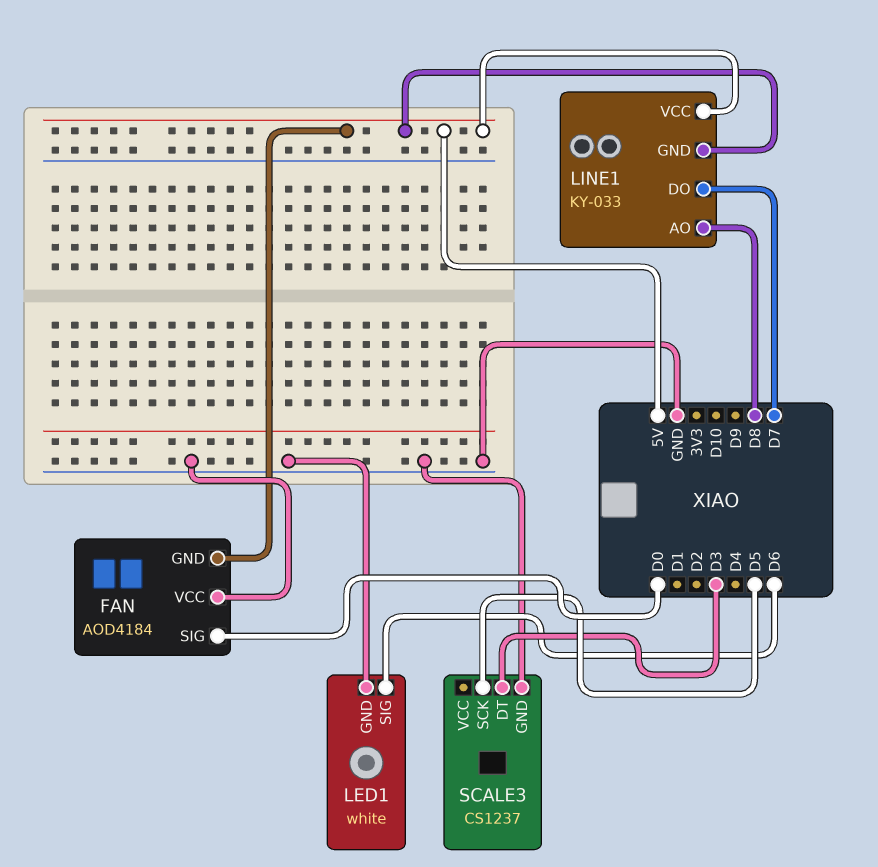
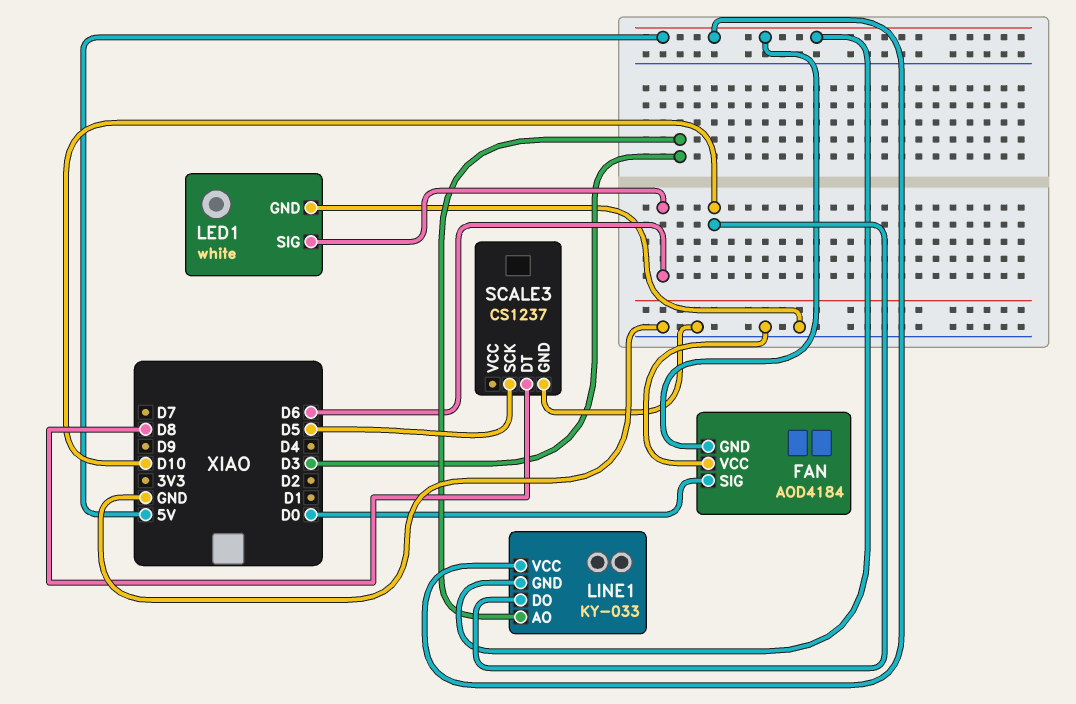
LINE1 pin AO: D8 -> D3
LINE1 pin DO: D7 -> D10
SCALE3 pin DT: D3 -> D8

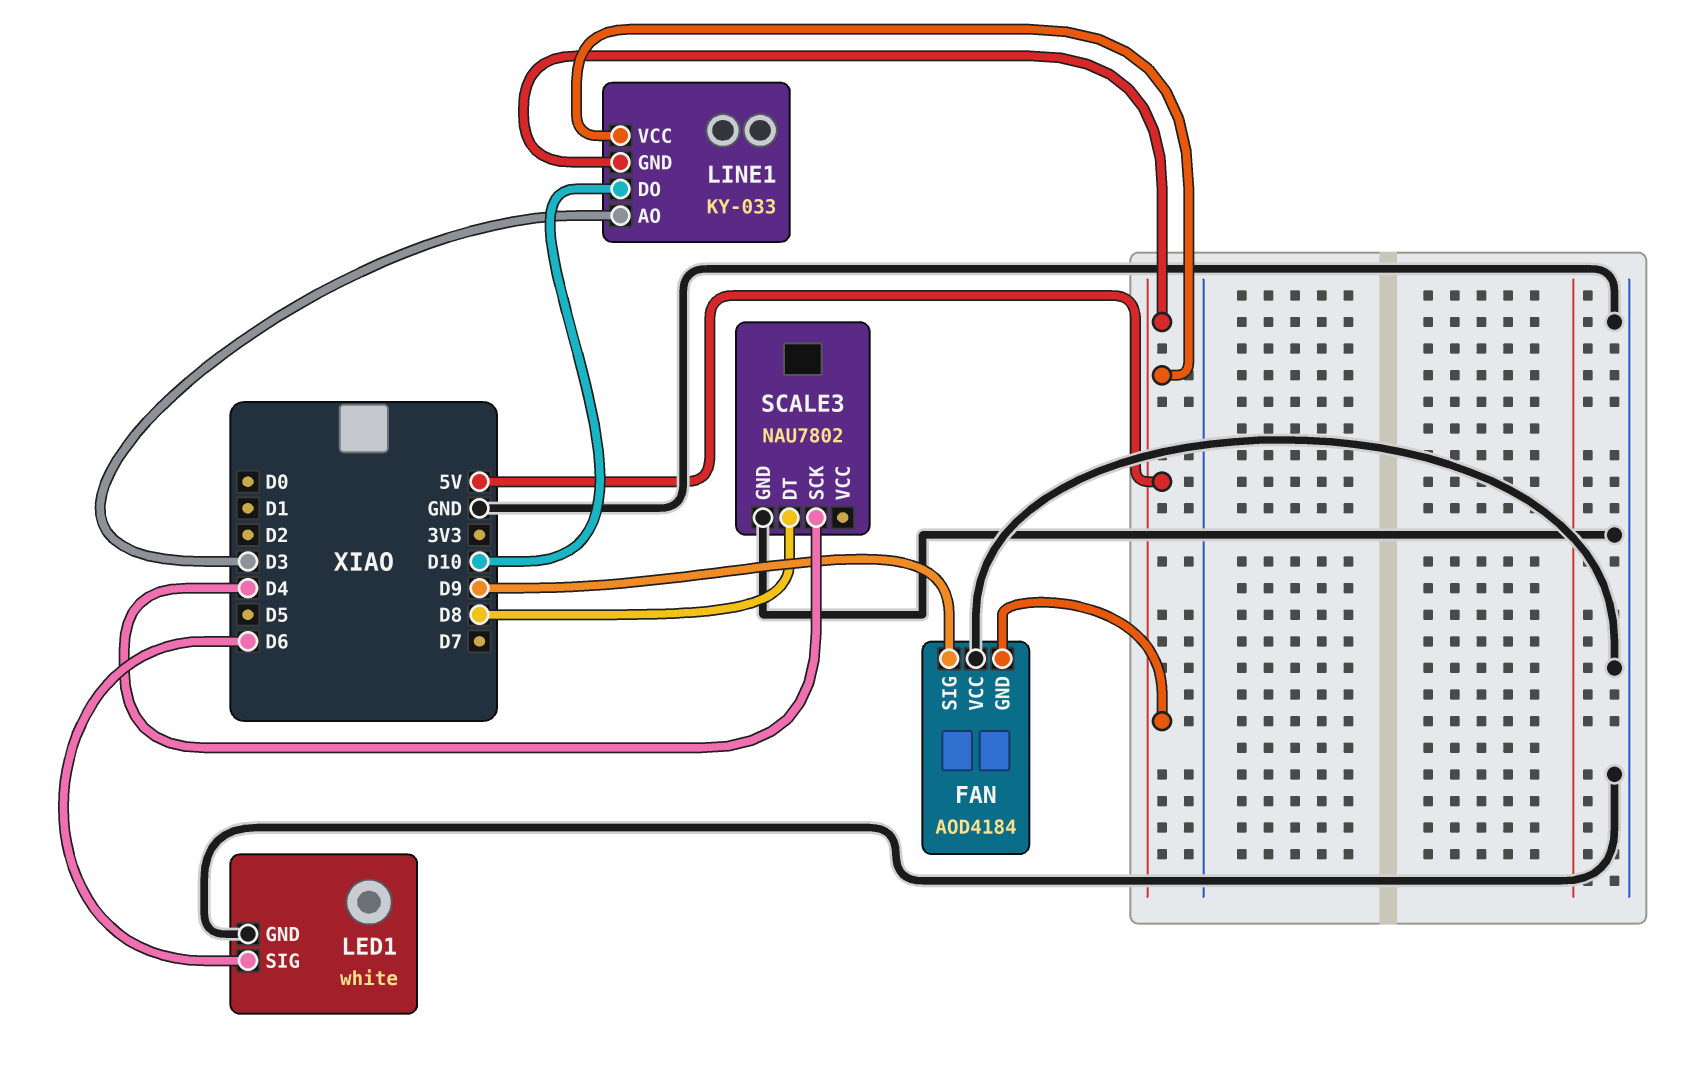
FAN pin SIG: D0 -> D9
SCALE3: CS1237 -> NAU7802
SCALE3 pin SCK: D5 -> D4

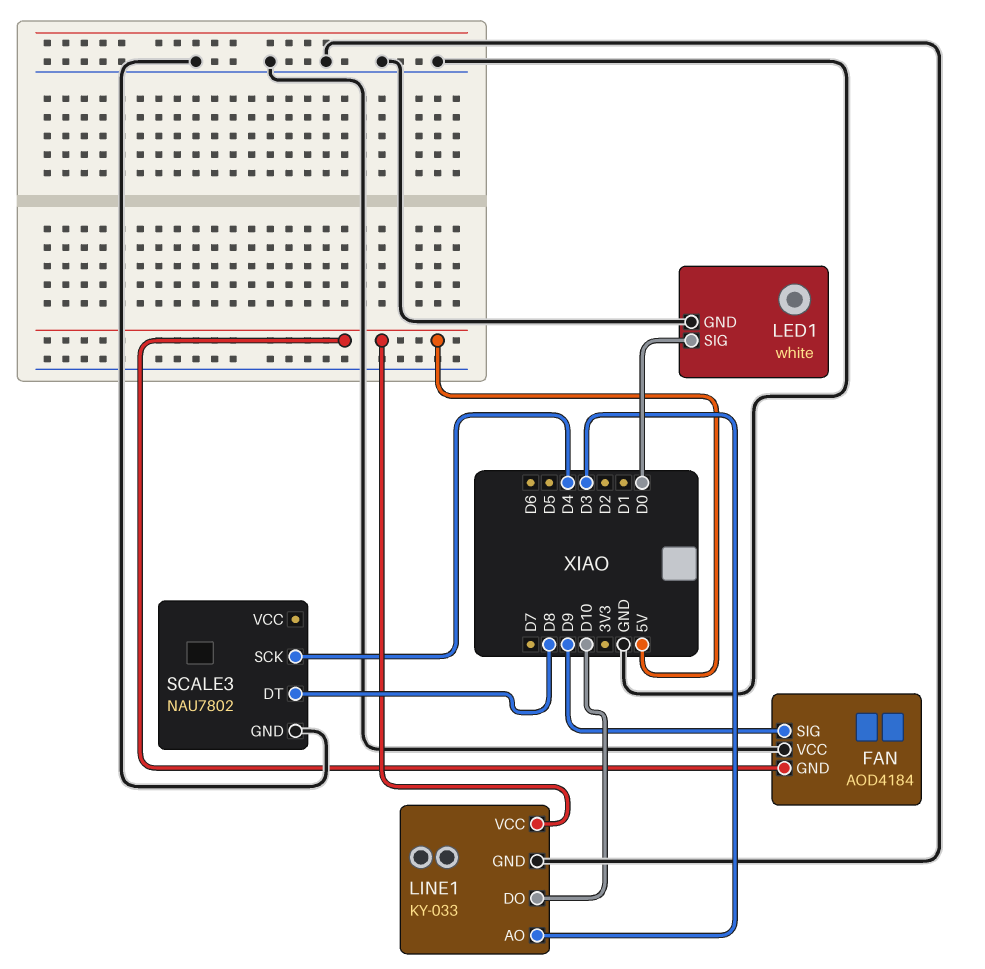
LED1 pin SIG: D6 -> D0
LINE1 pin GND: 5V -> GND

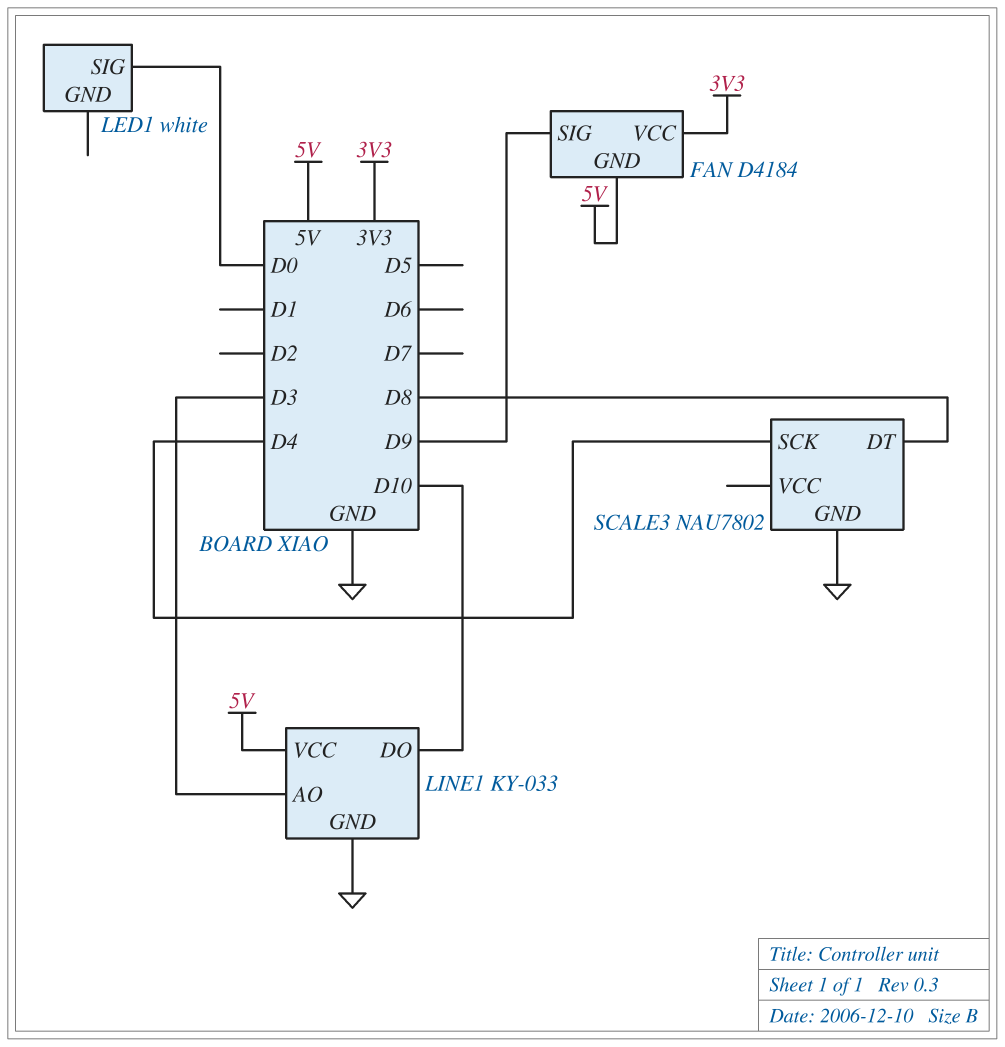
FAN: AOD4184 -> D4184
FAN pin VCC: GND -> 3V3
LED1 pin GND: GND -> none

